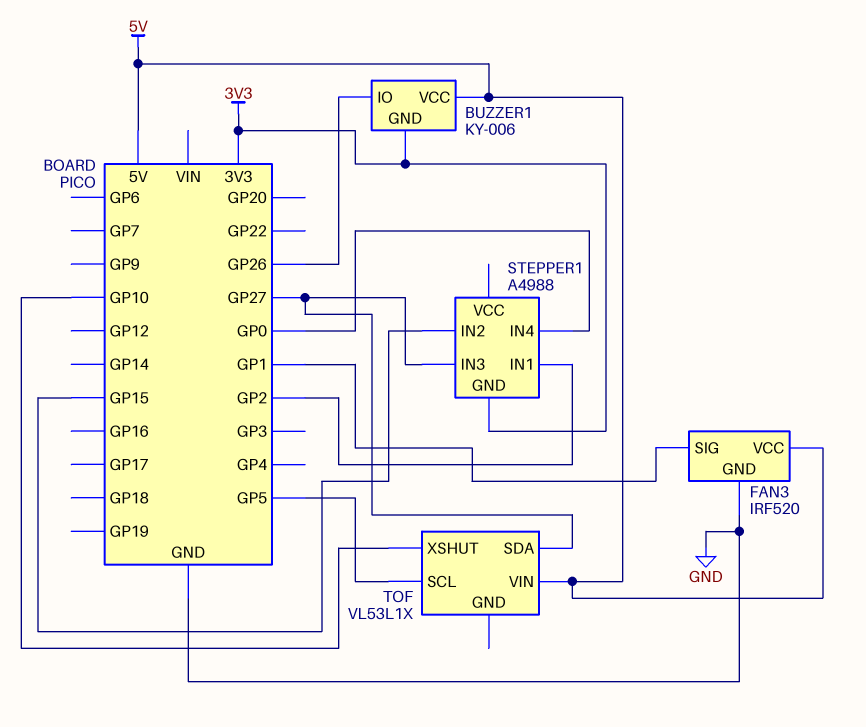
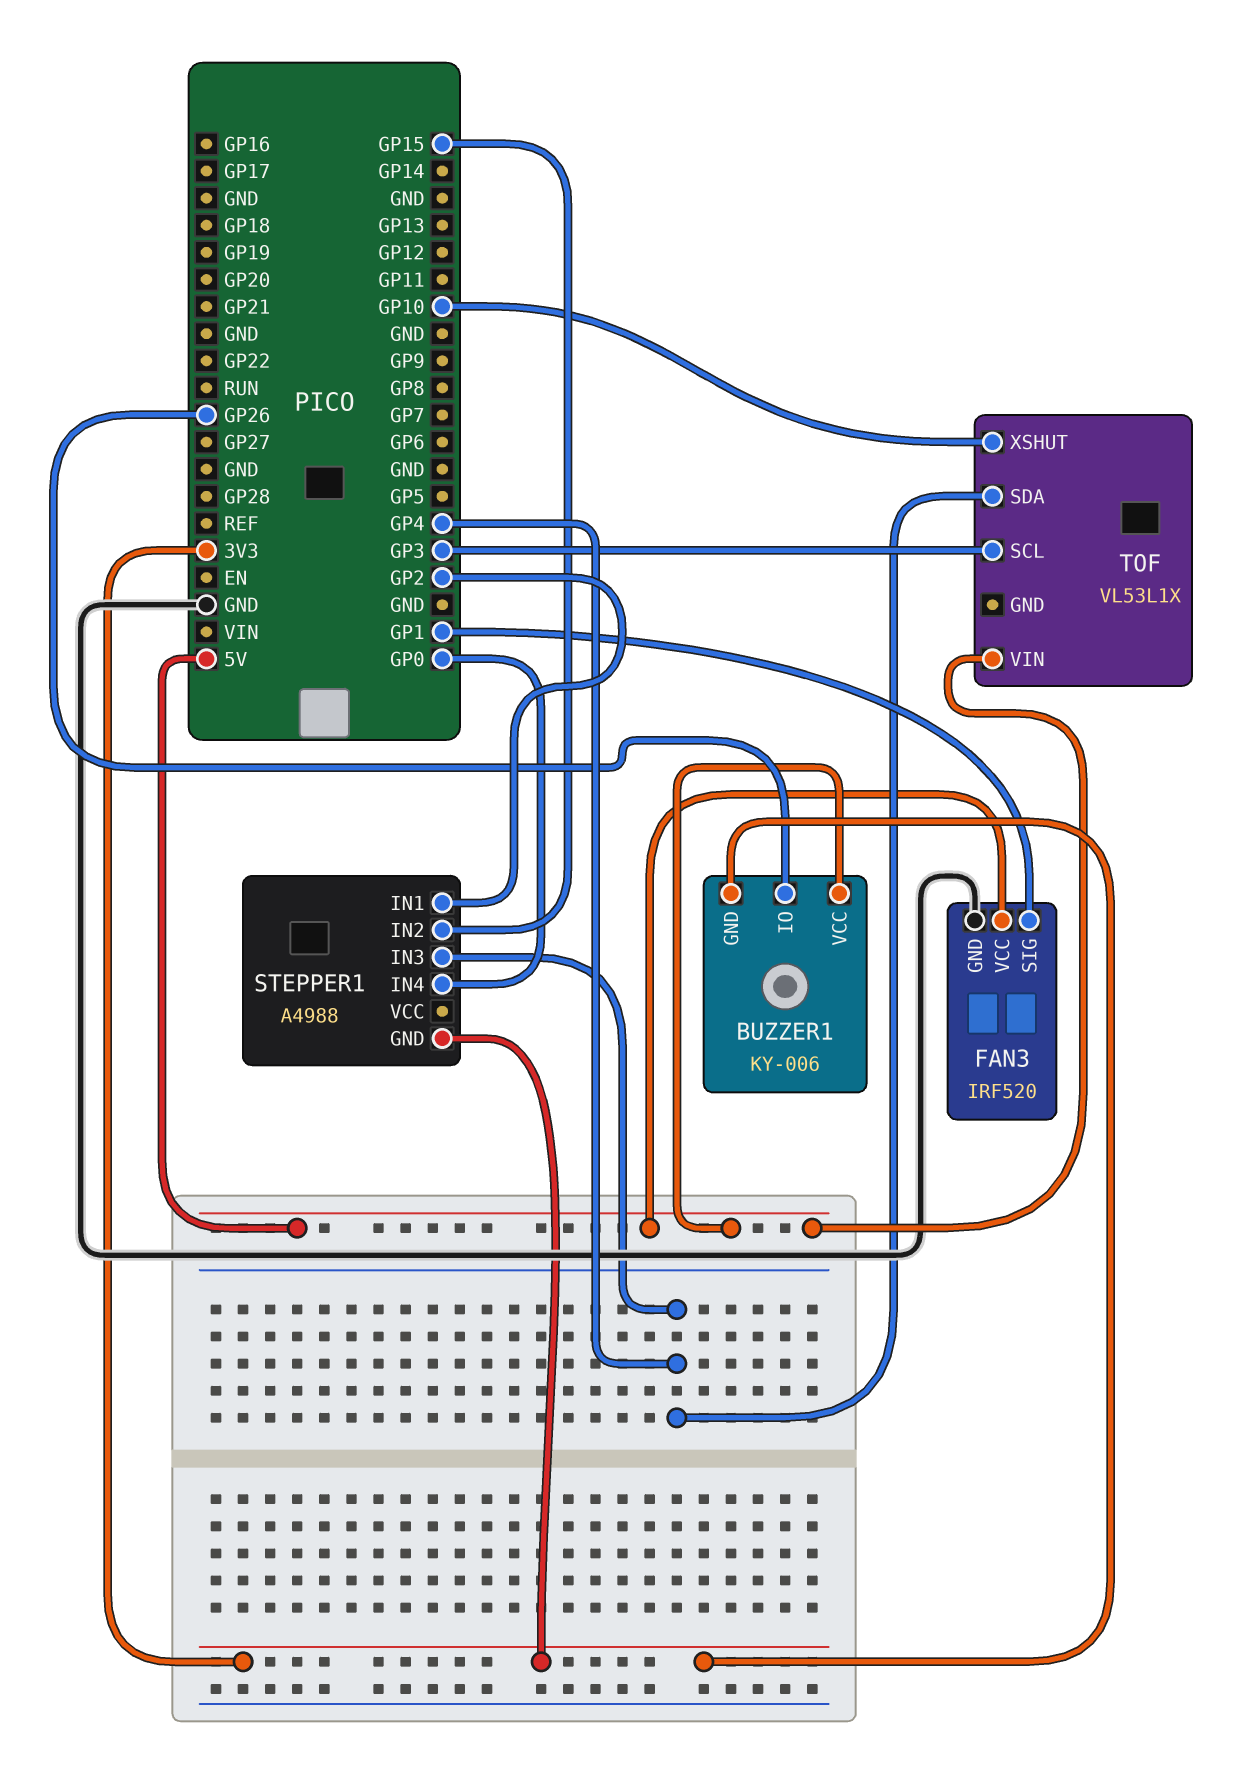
STEPPER1 pin IN3: GP27 -> GP4
TOF pin SCL: GP5 -> GP3
TOF pin SDA: GP27 -> GP4

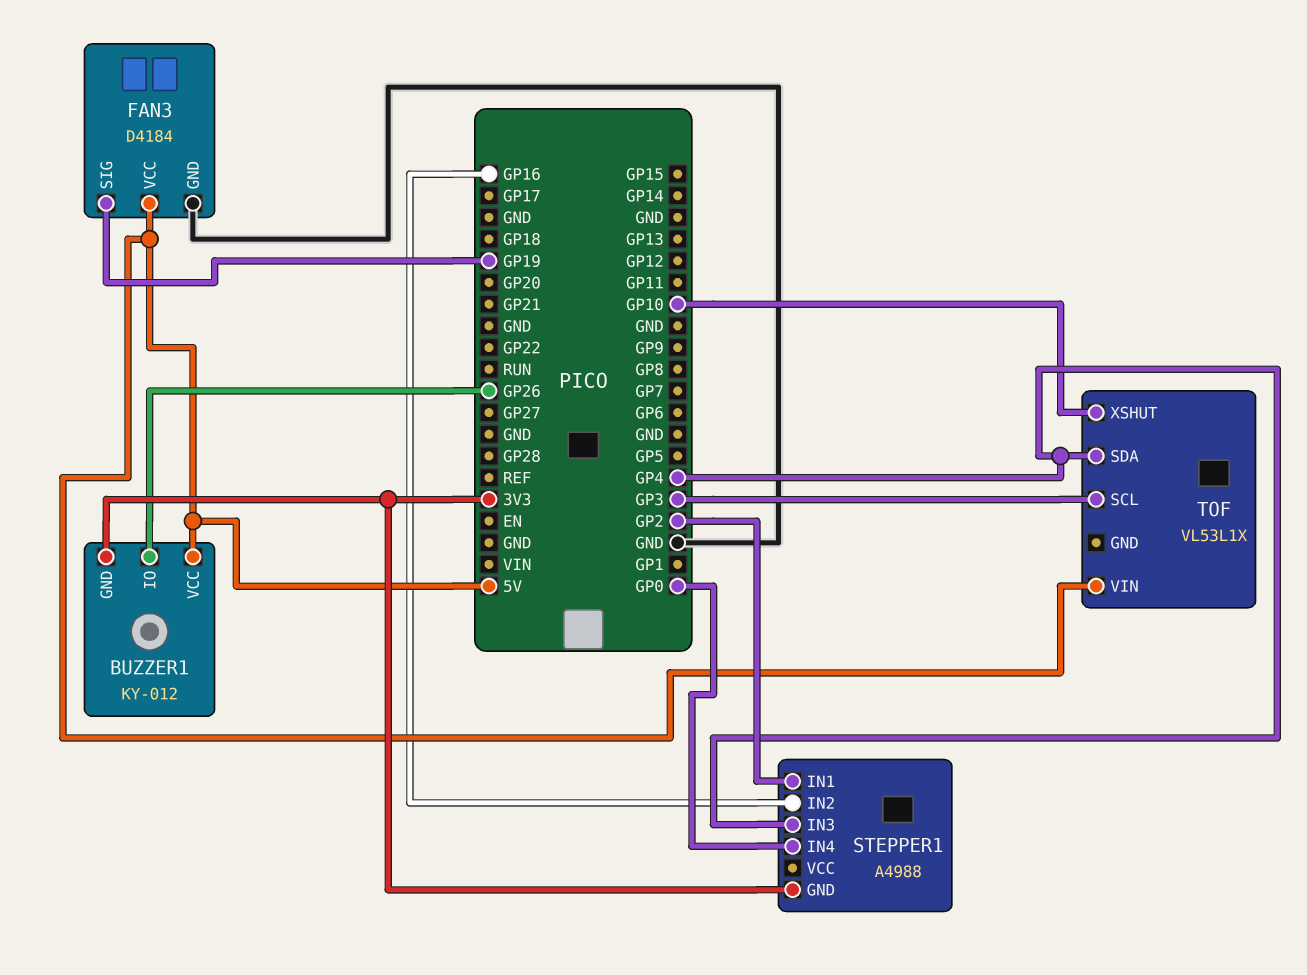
BUZZER1: KY-006 -> KY-012
FAN3: IRF520 -> D4184
FAN3 pin SIG: GP1 -> GP19
STEPPER1 pin IN2: GP15 -> GP16

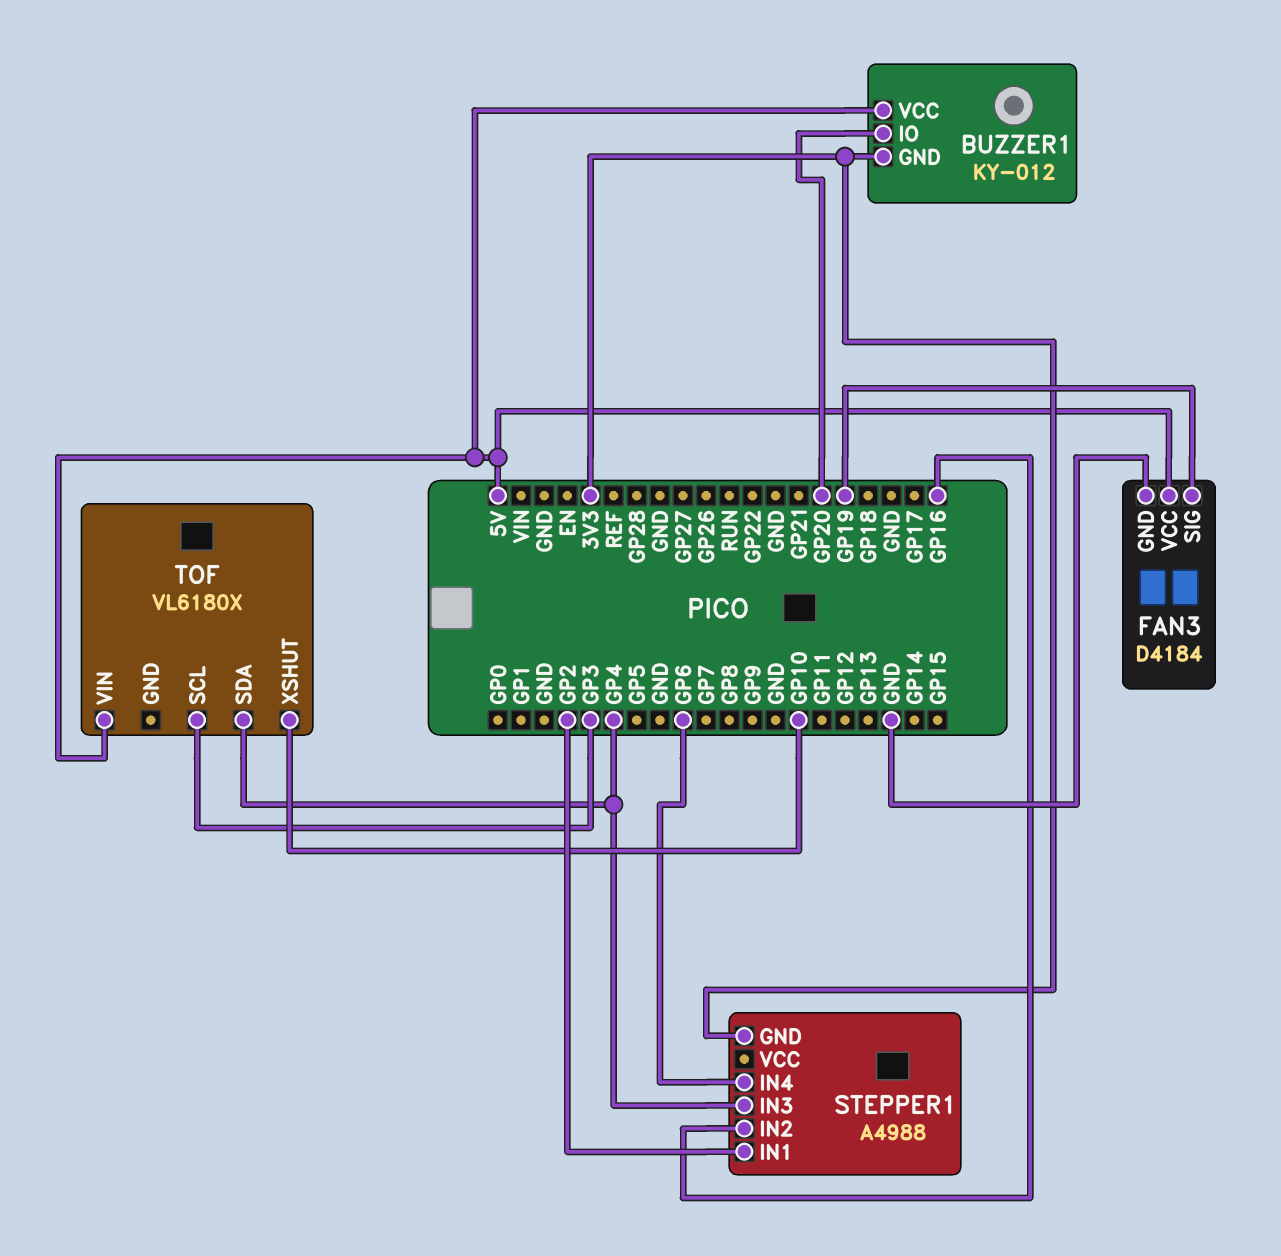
BUZZER1 pin IO: GP26 -> GP20
STEPPER1 pin IN4: GP0 -> GP6
TOF: VL53L1X -> VL6180X

